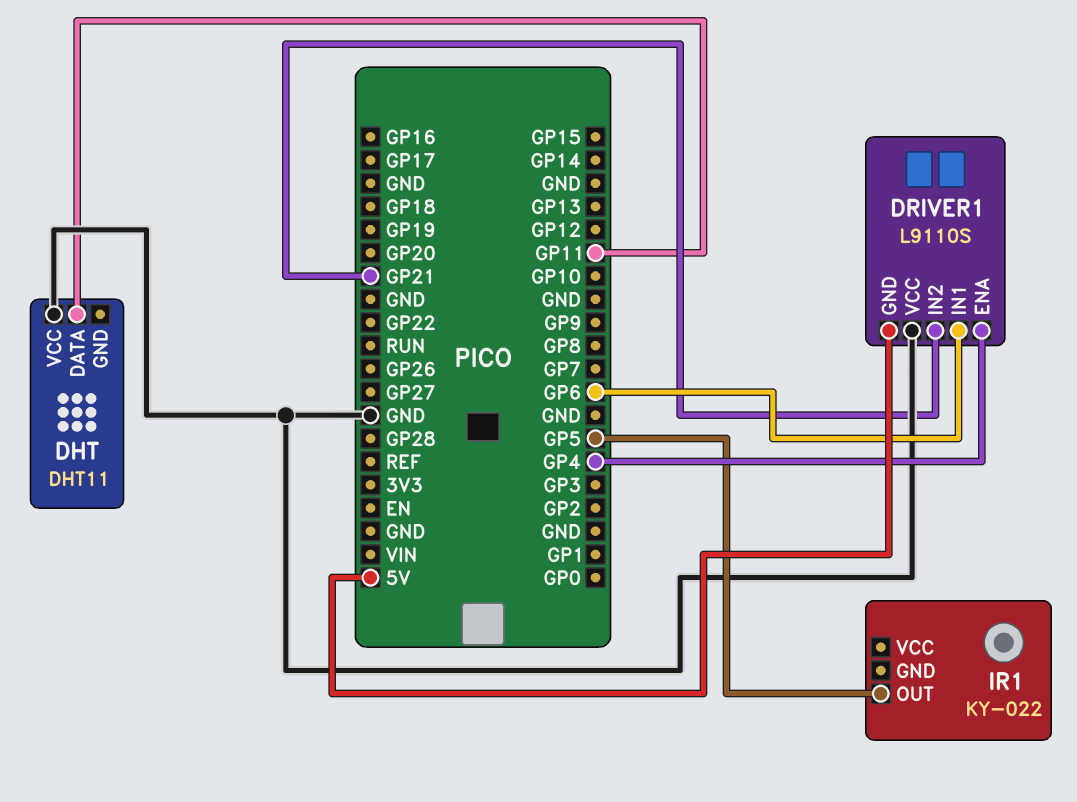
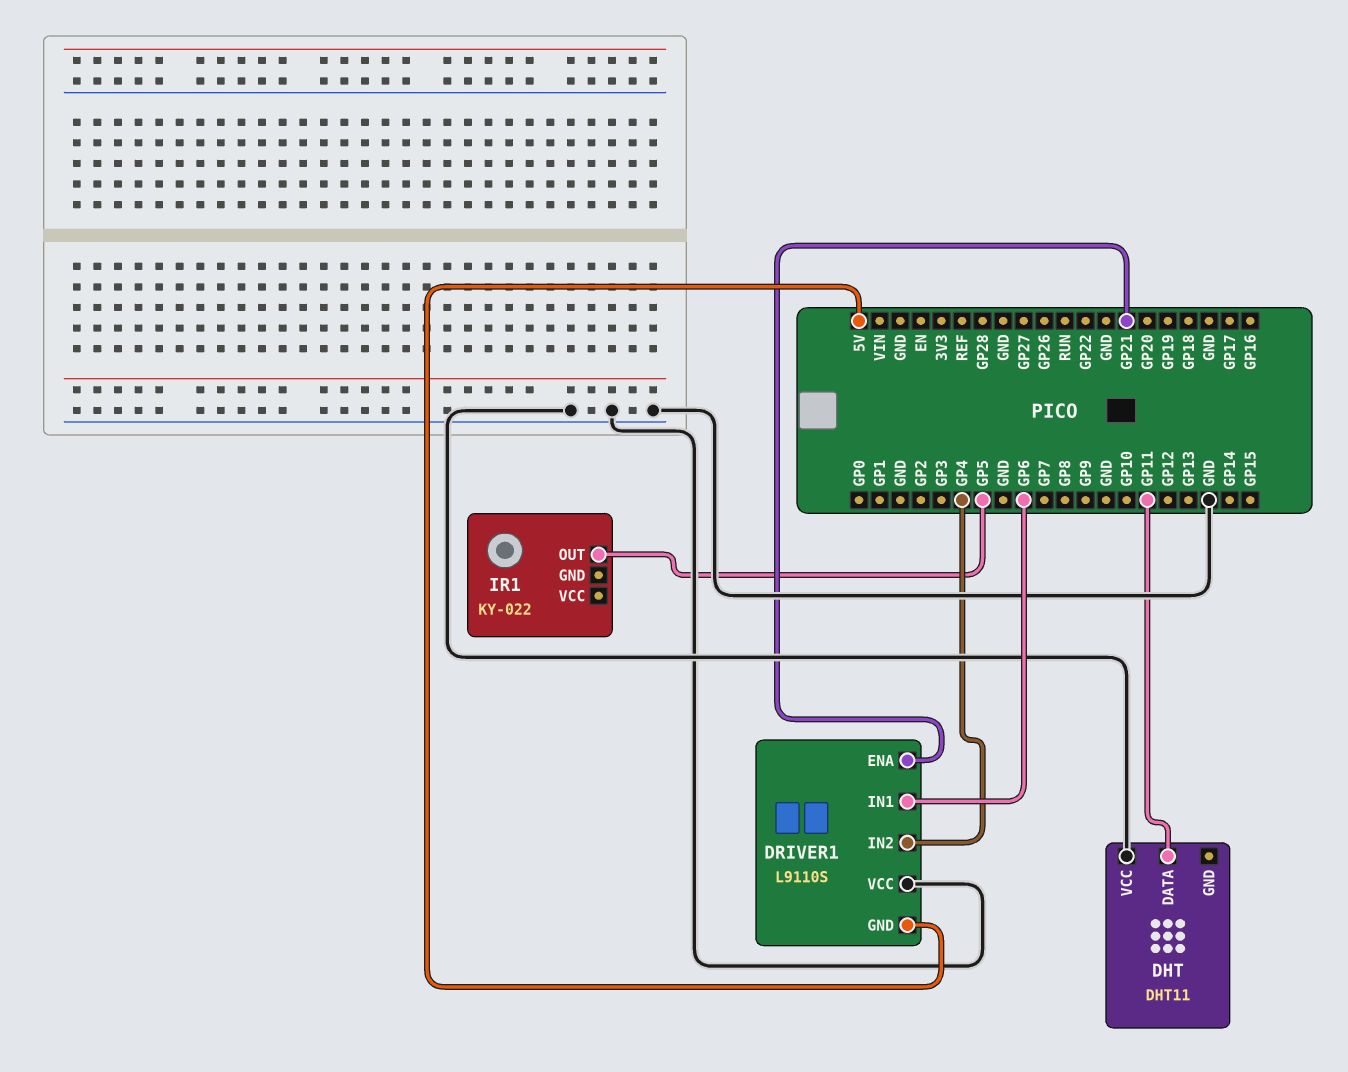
DRIVER1 pin ENA: GP4 -> GP21
DRIVER1 pin IN2: GP21 -> GP4

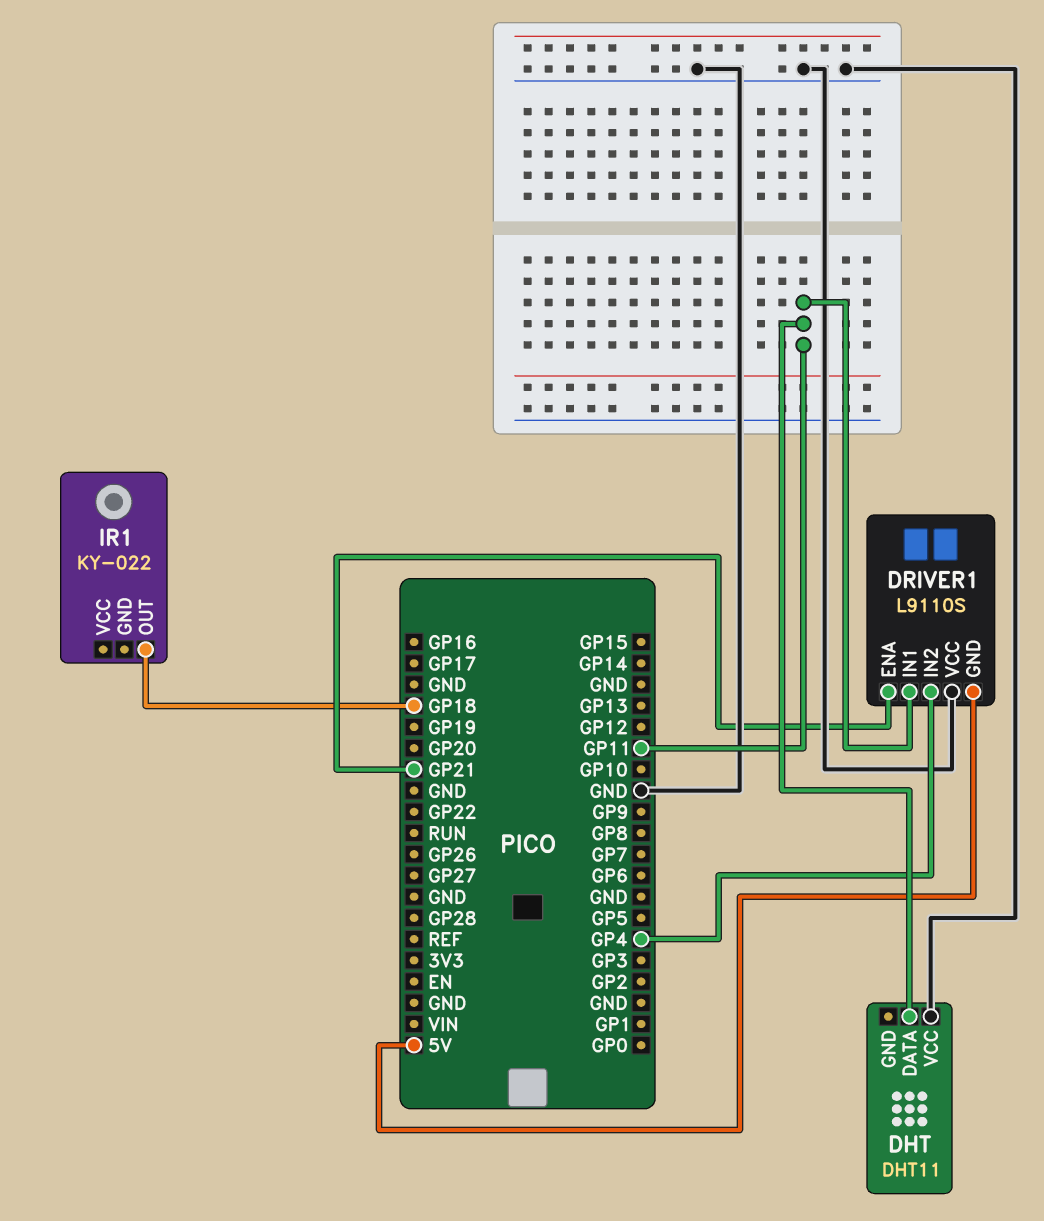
DRIVER1 pin IN1: GP6 -> GP11
IR1 pin OUT: GP5 -> GP18

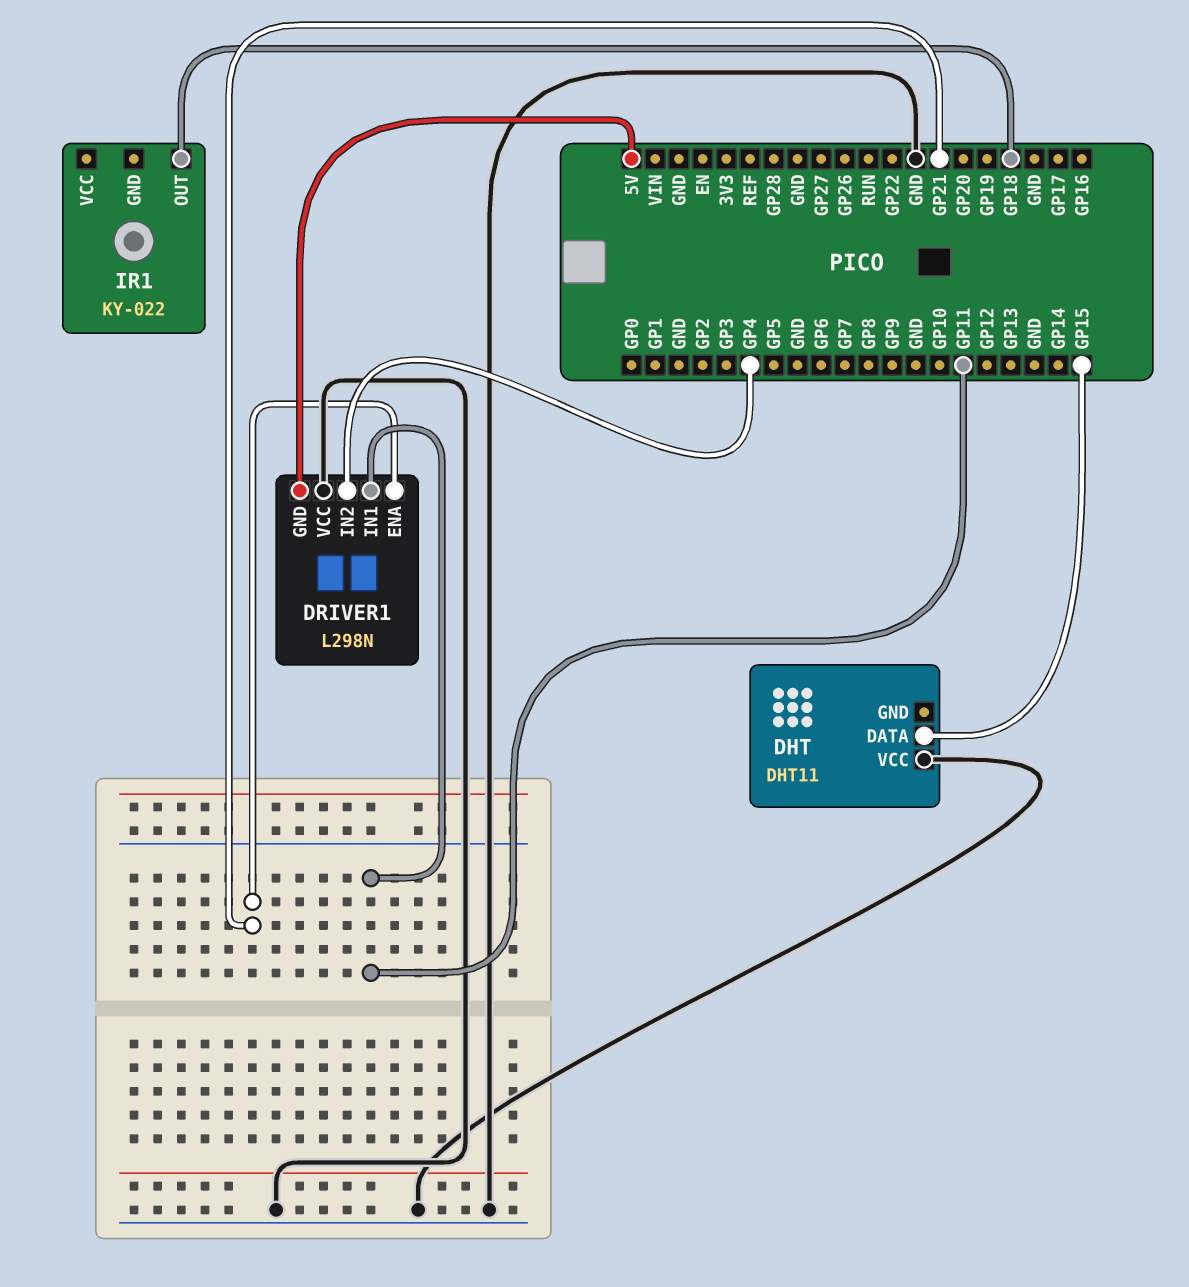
DHT pin DATA: GP11 -> GP15
DRIVER1: L9110S -> L298N

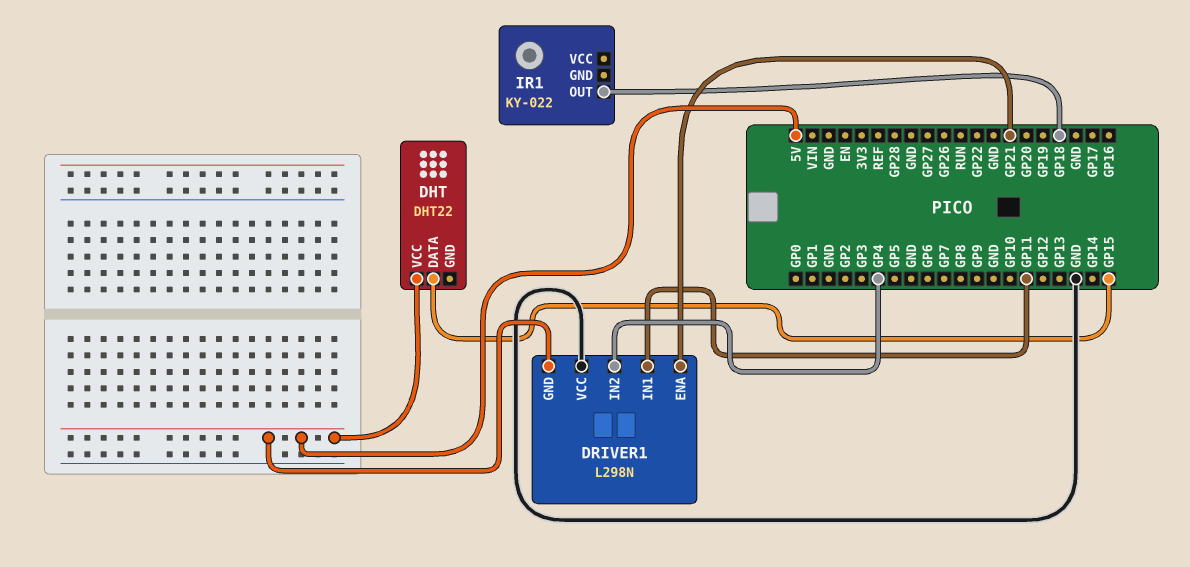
DHT: DHT11 -> DHT22
DHT pin VCC: GND -> 5V

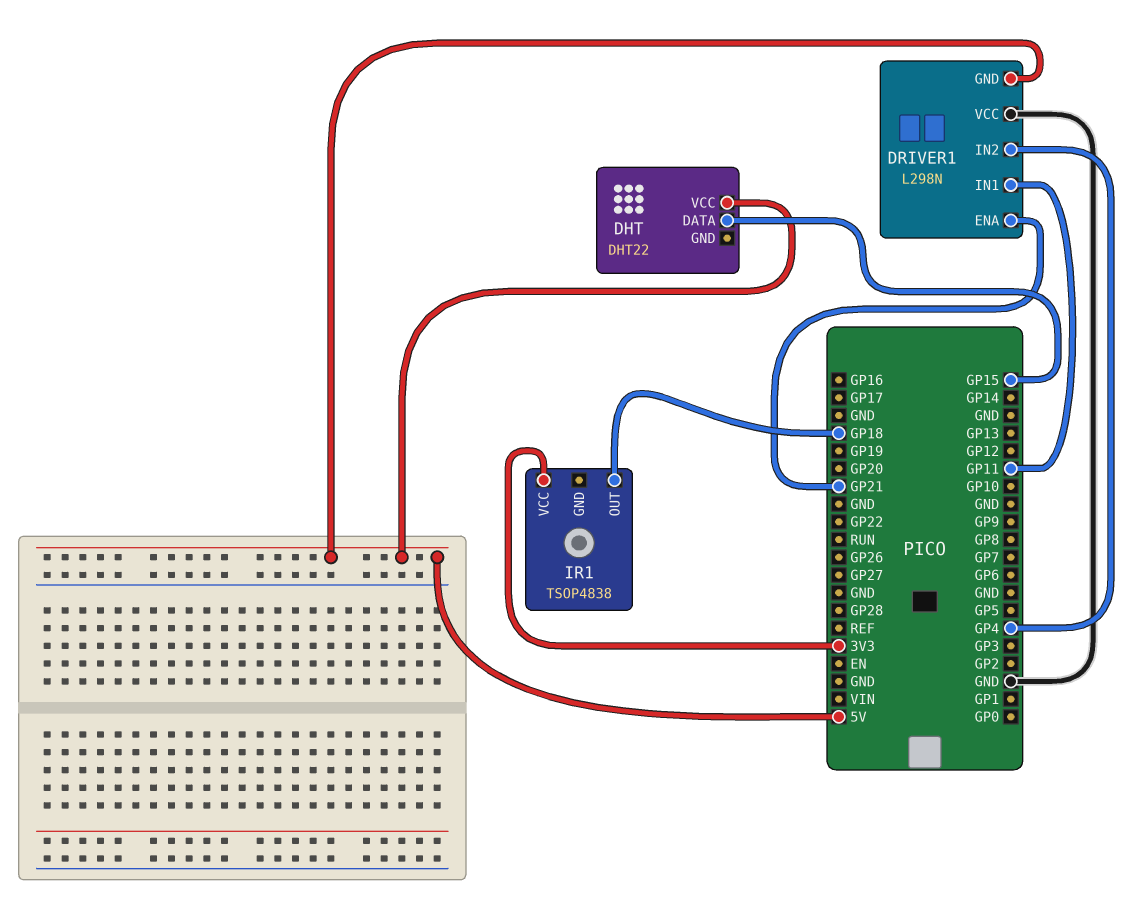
IR1: KY-022 -> TSOP4838
IR1 pin VCC: none -> 3V3

